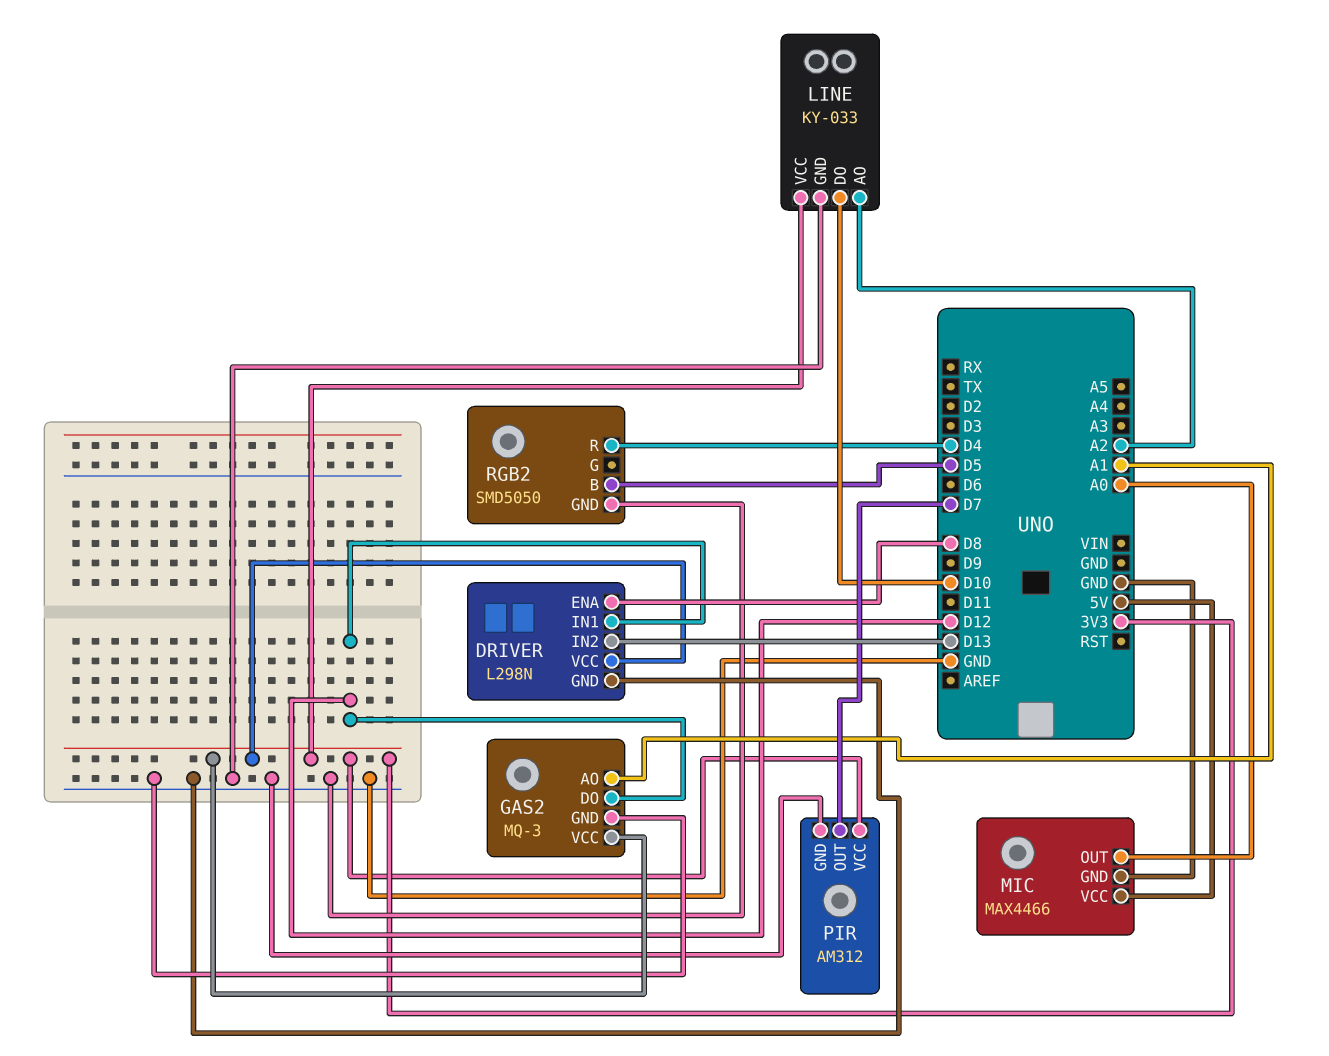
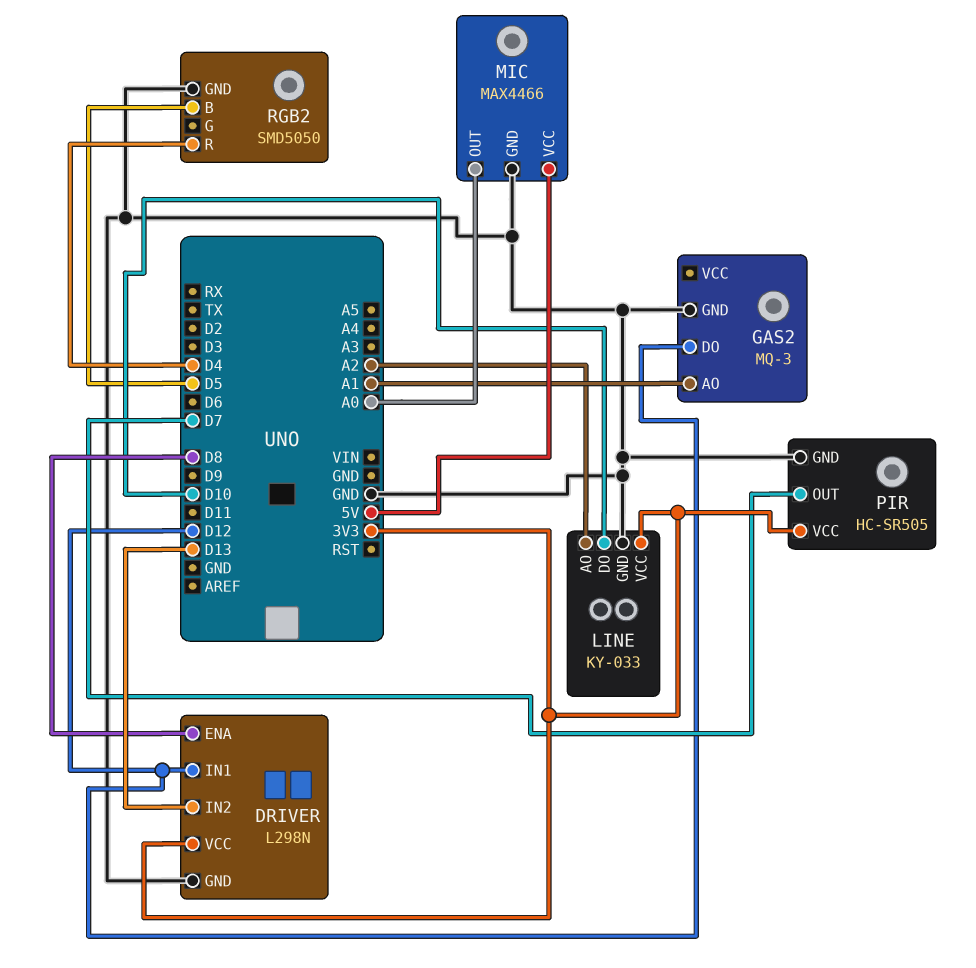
GAS2 pin VCC: 3V3 -> none
PIR: AM312 -> HC-SR505

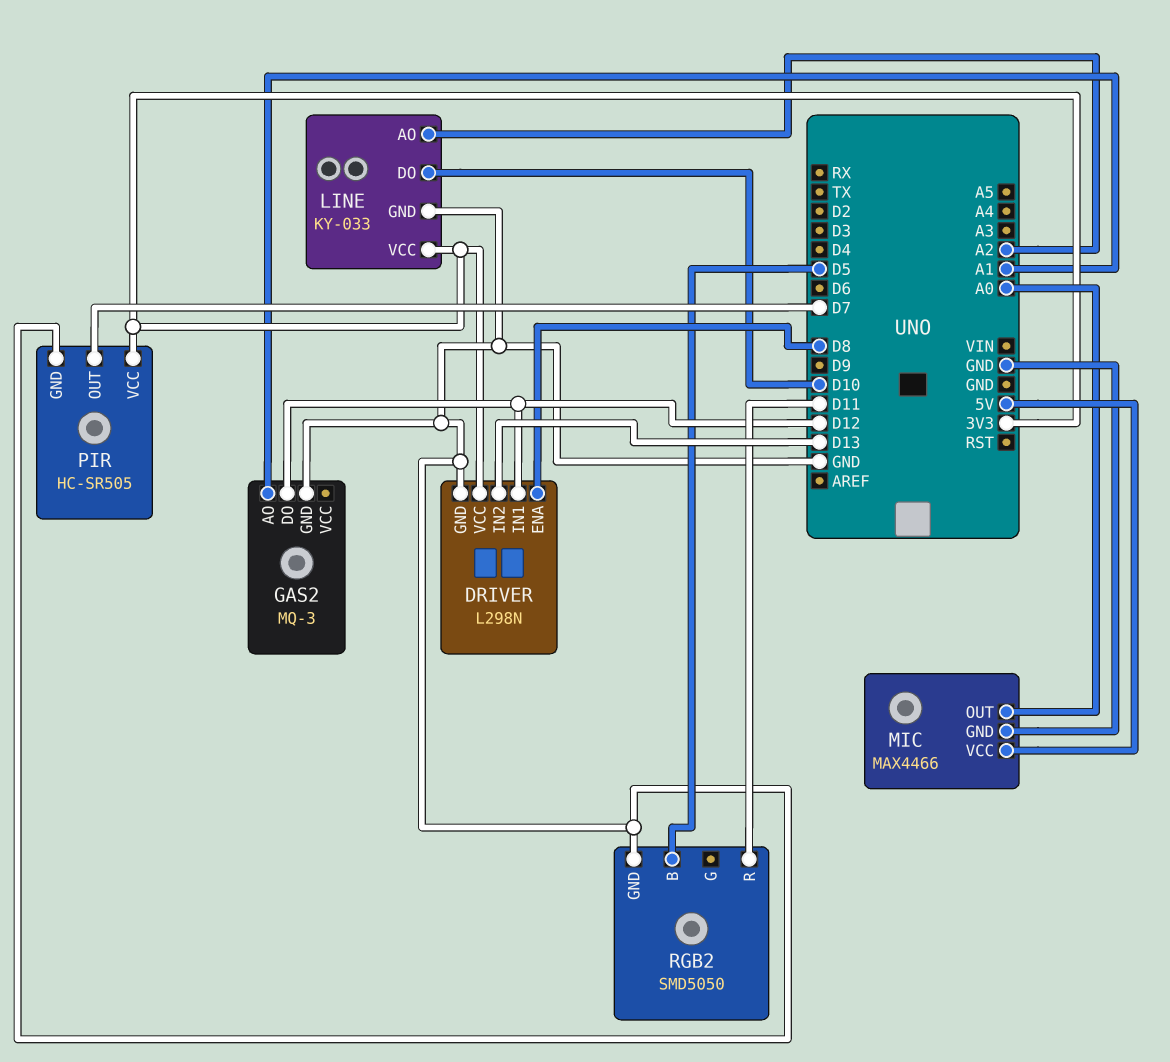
RGB2 pin R: D4 -> D11

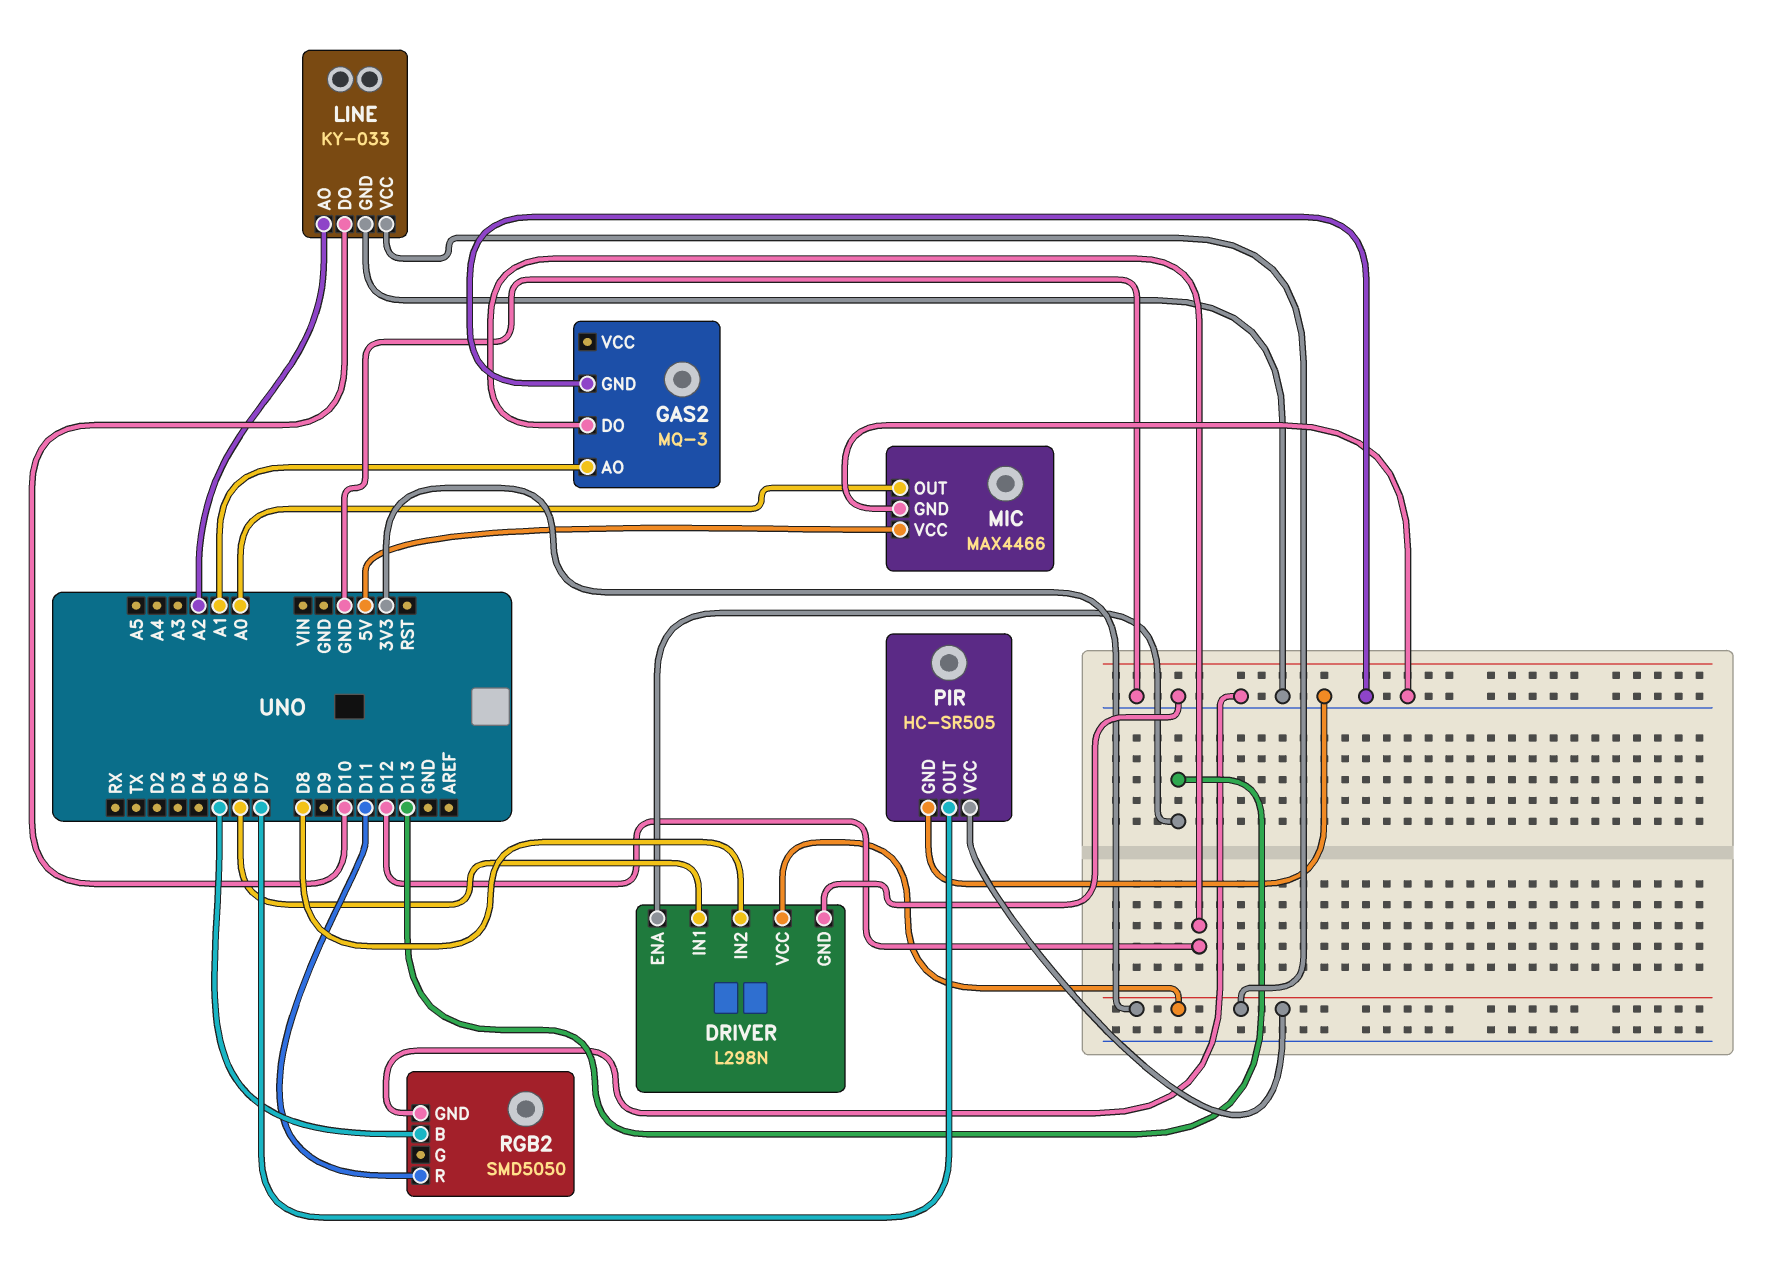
DRIVER pin ENA: D8 -> D13
DRIVER pin IN1: D12 -> D6
DRIVER pin IN2: D13 -> D8

